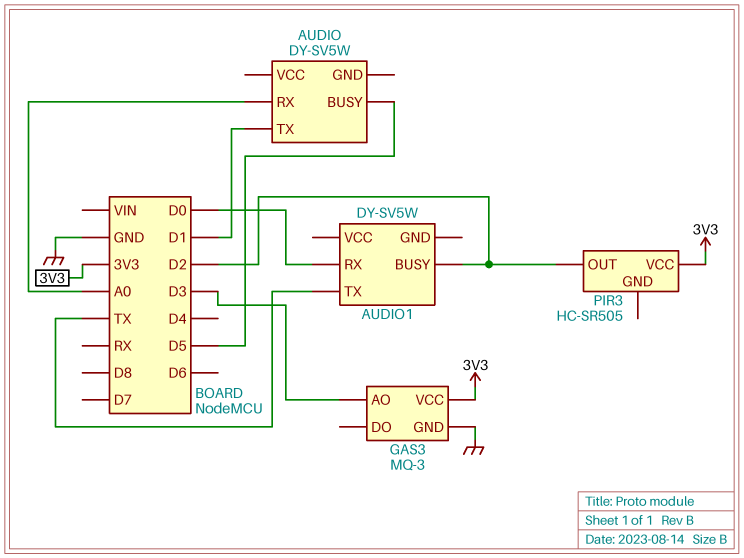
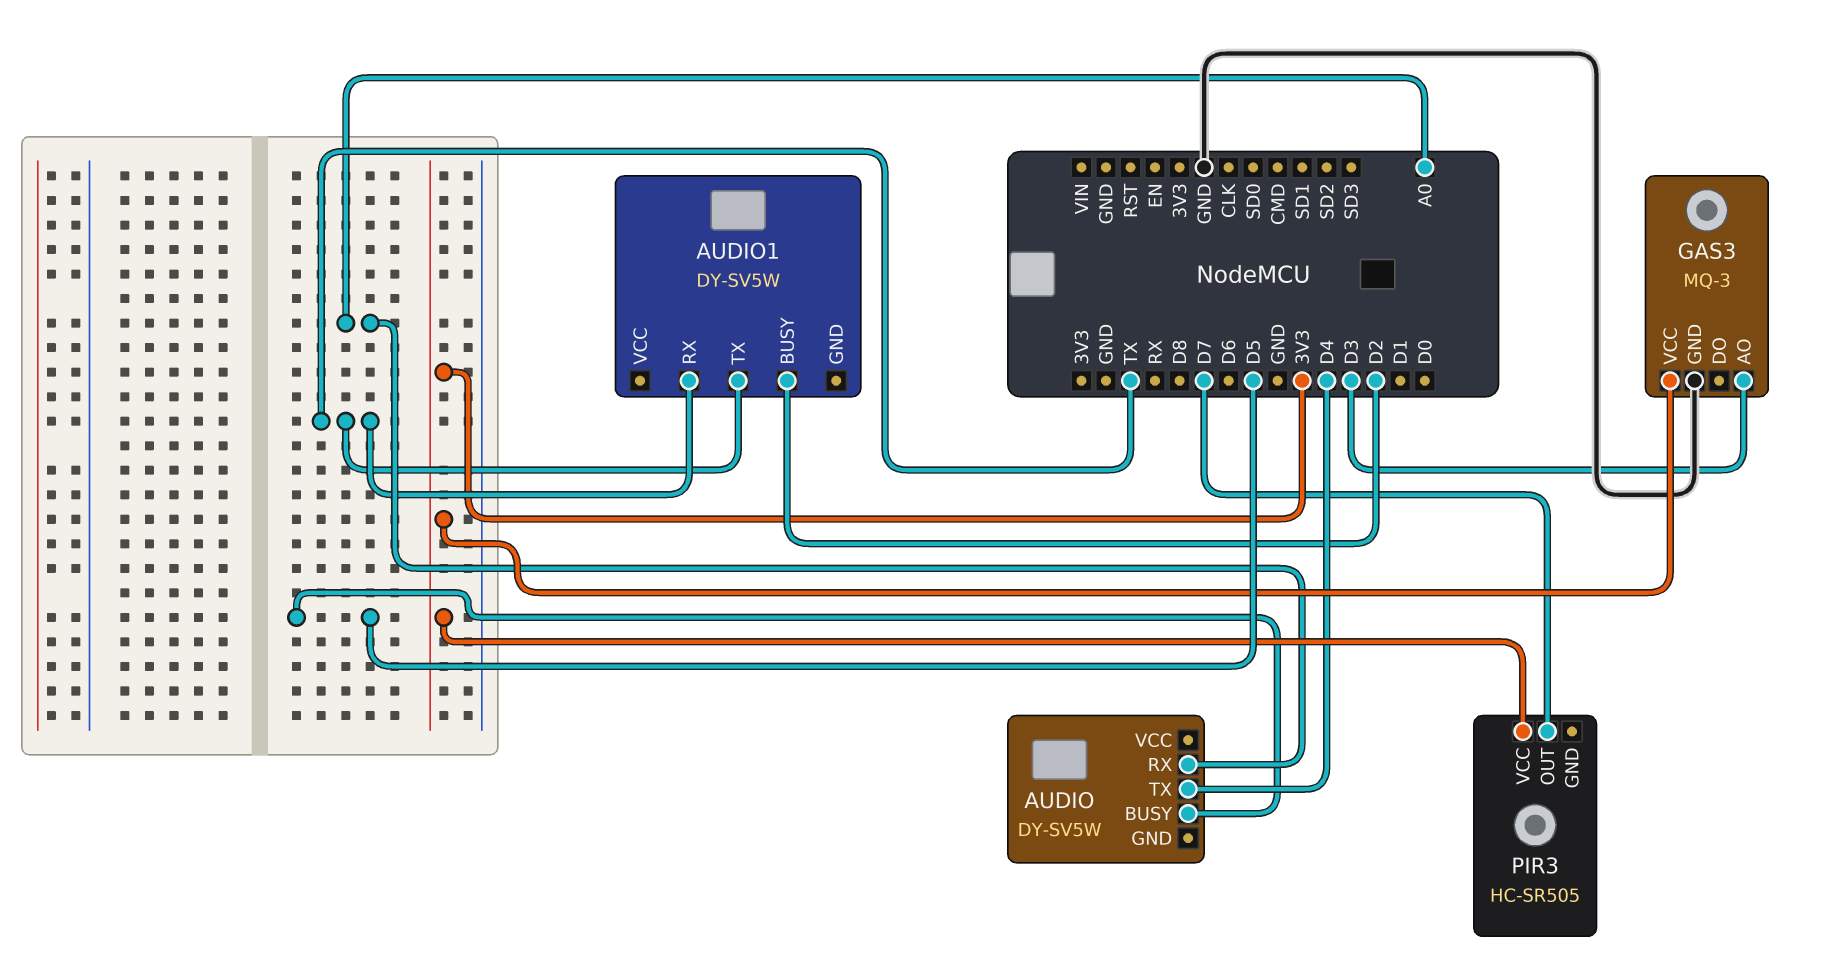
AUDIO pin TX: D1 -> D4
AUDIO1 pin RX: D0 -> TX
PIR3 pin OUT: D2 -> D7

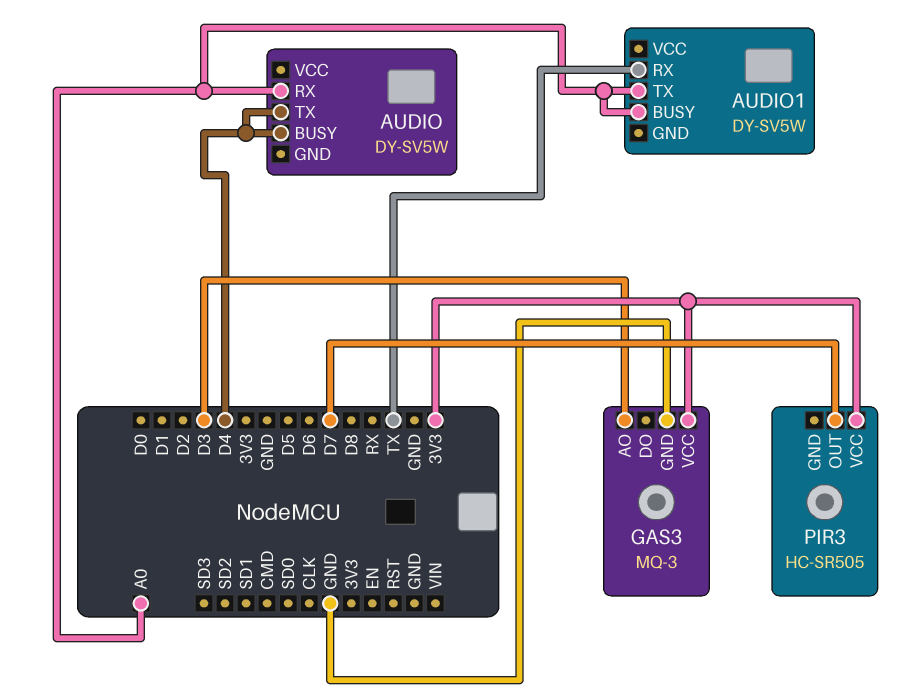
AUDIO pin BUSY: D5 -> D4
AUDIO1 pin BUSY: D2 -> A0
AUDIO1 pin TX: TX -> A0

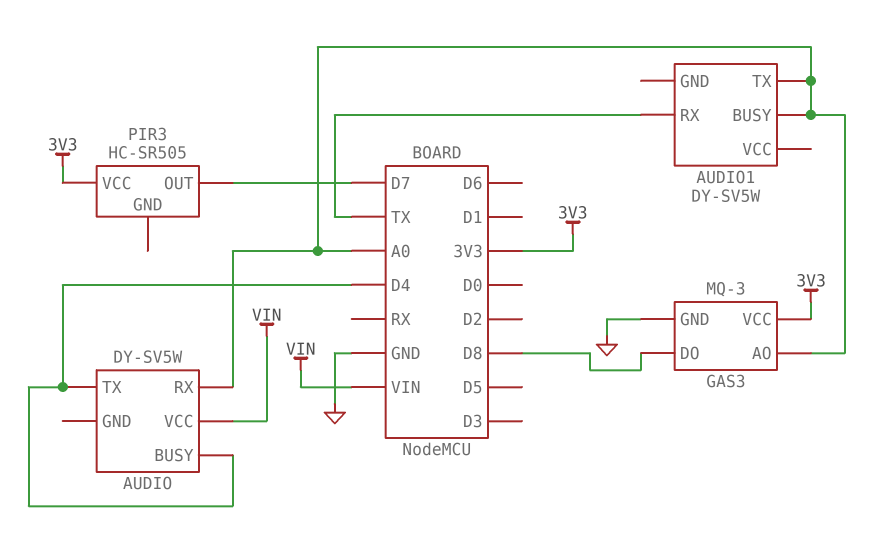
AUDIO pin VCC: none -> VIN
GAS3 pin AO: D3 -> A0
GAS3 pin DO: none -> D8

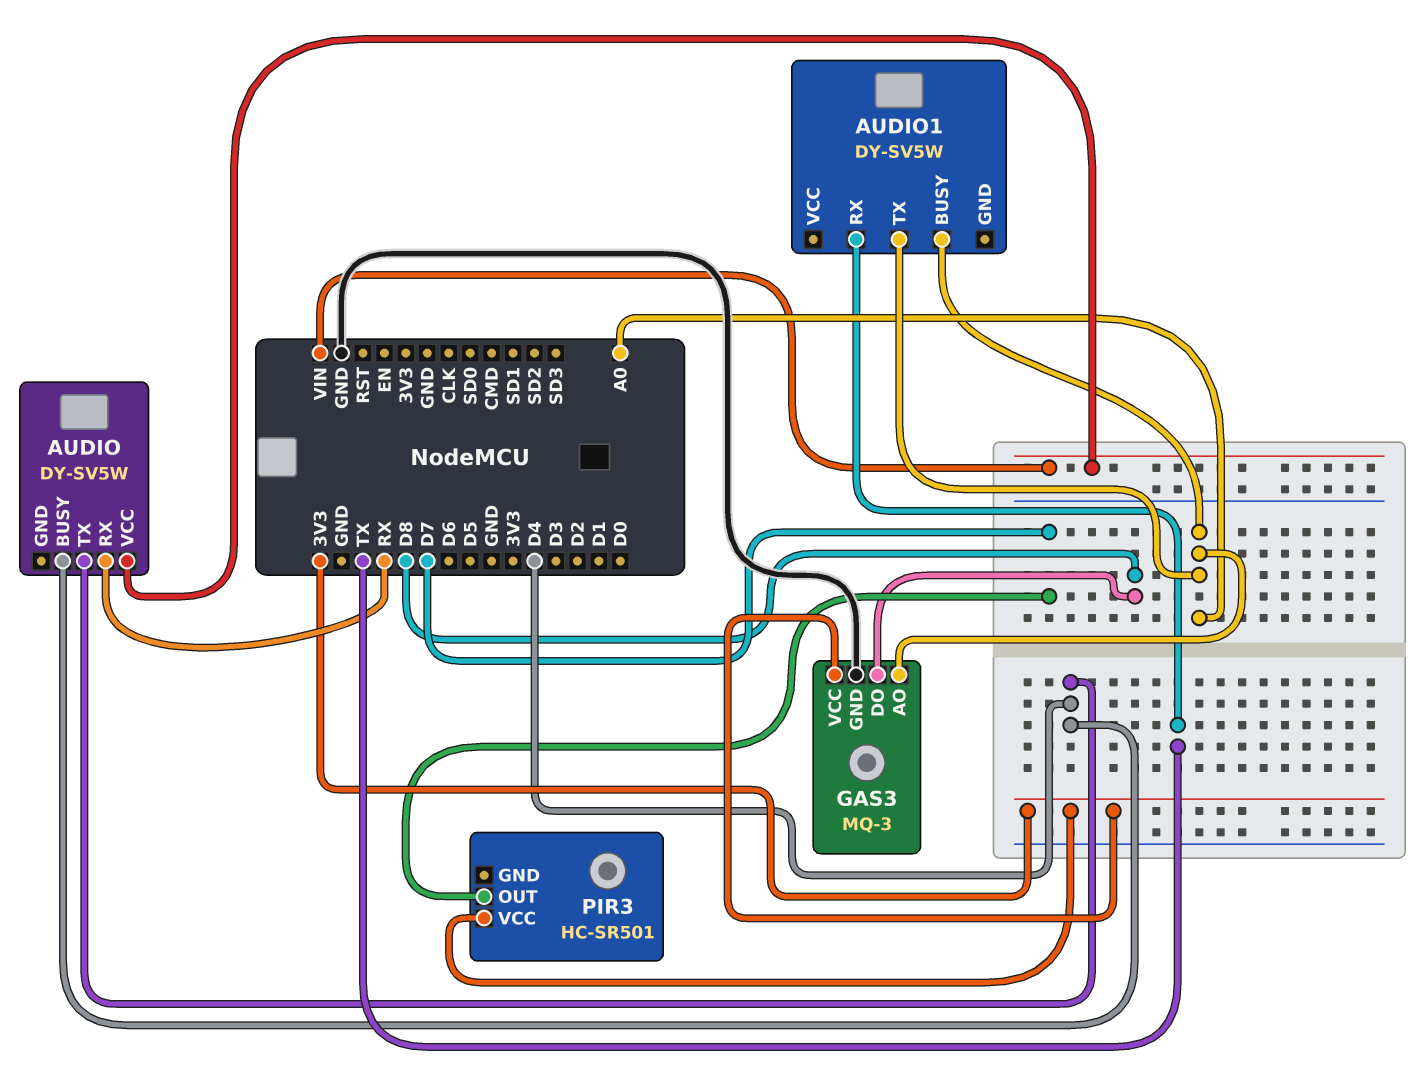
AUDIO pin RX: A0 -> RX
PIR3: HC-SR505 -> HC-SR501

